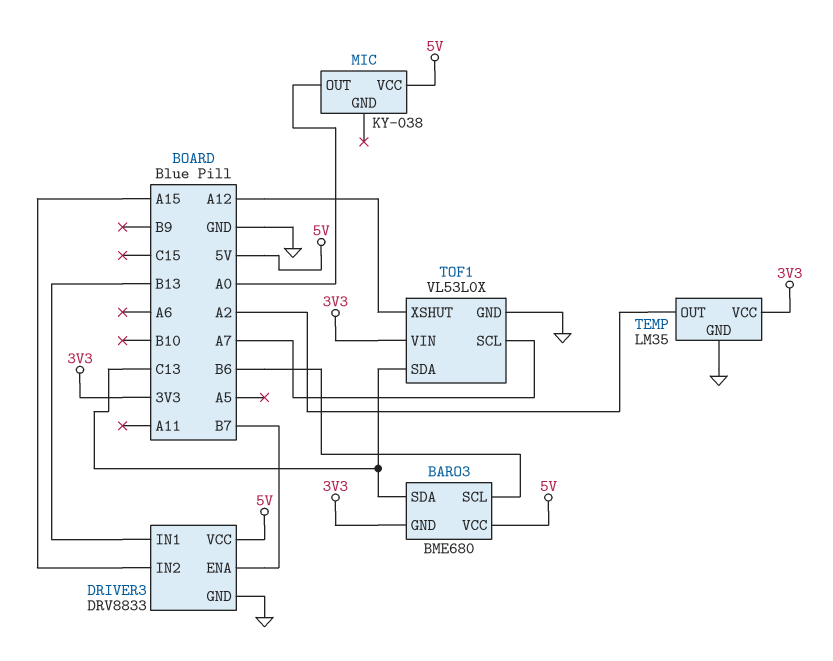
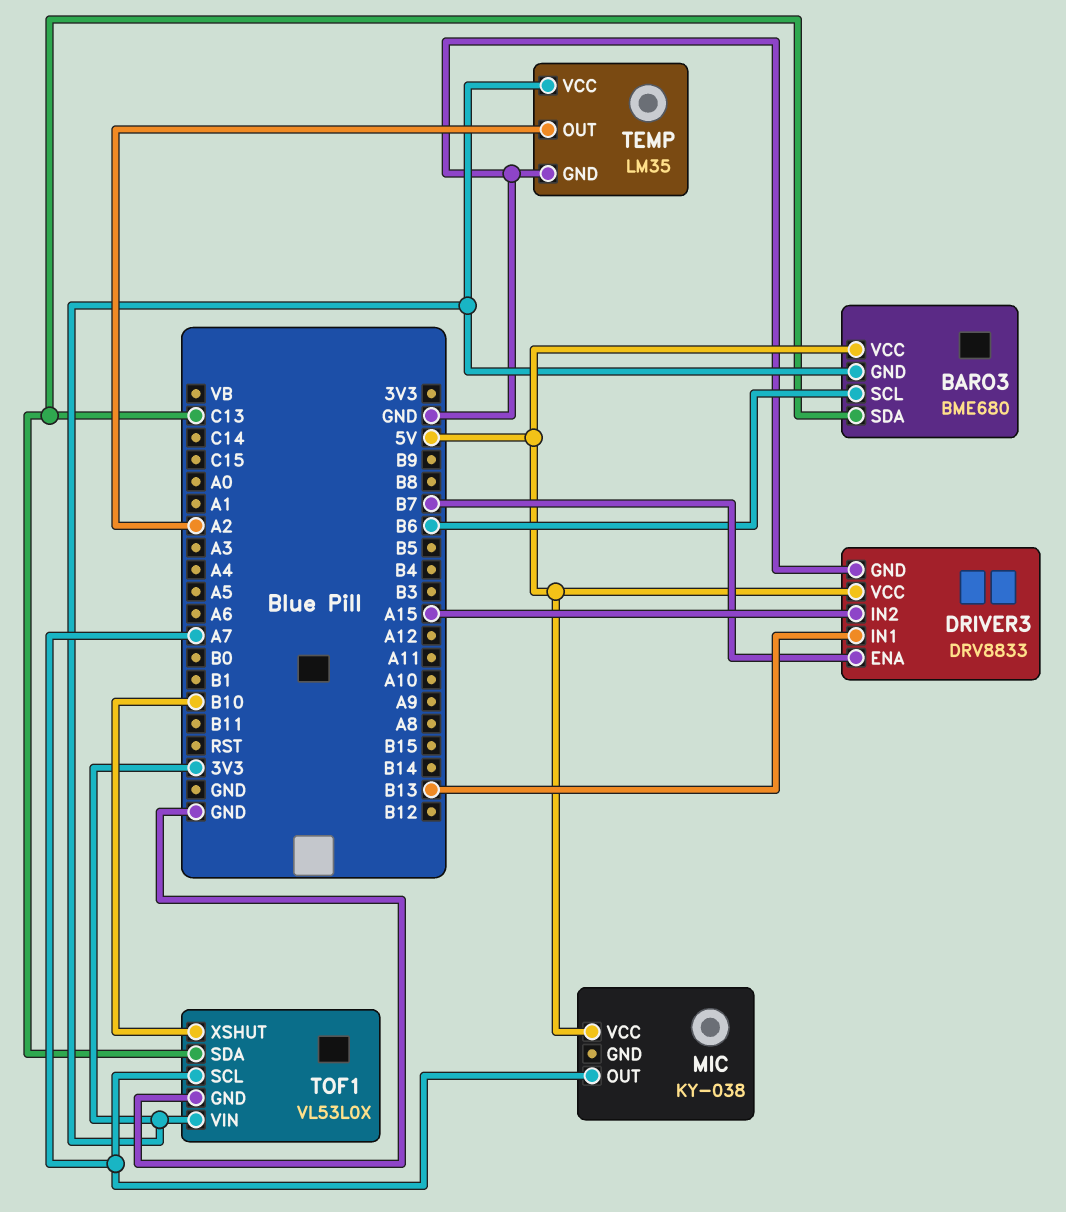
MIC pin OUT: A0 -> A7
TOF1 pin XSHUT: A12 -> B10

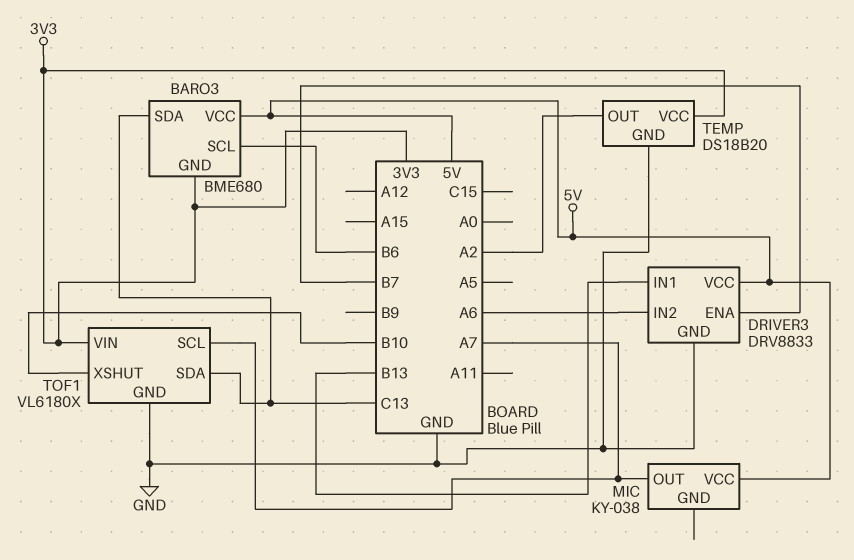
DRIVER3 pin IN2: A15 -> A6
TEMP: LM35 -> DS18B20
TOF1: VL53L0X -> VL6180X

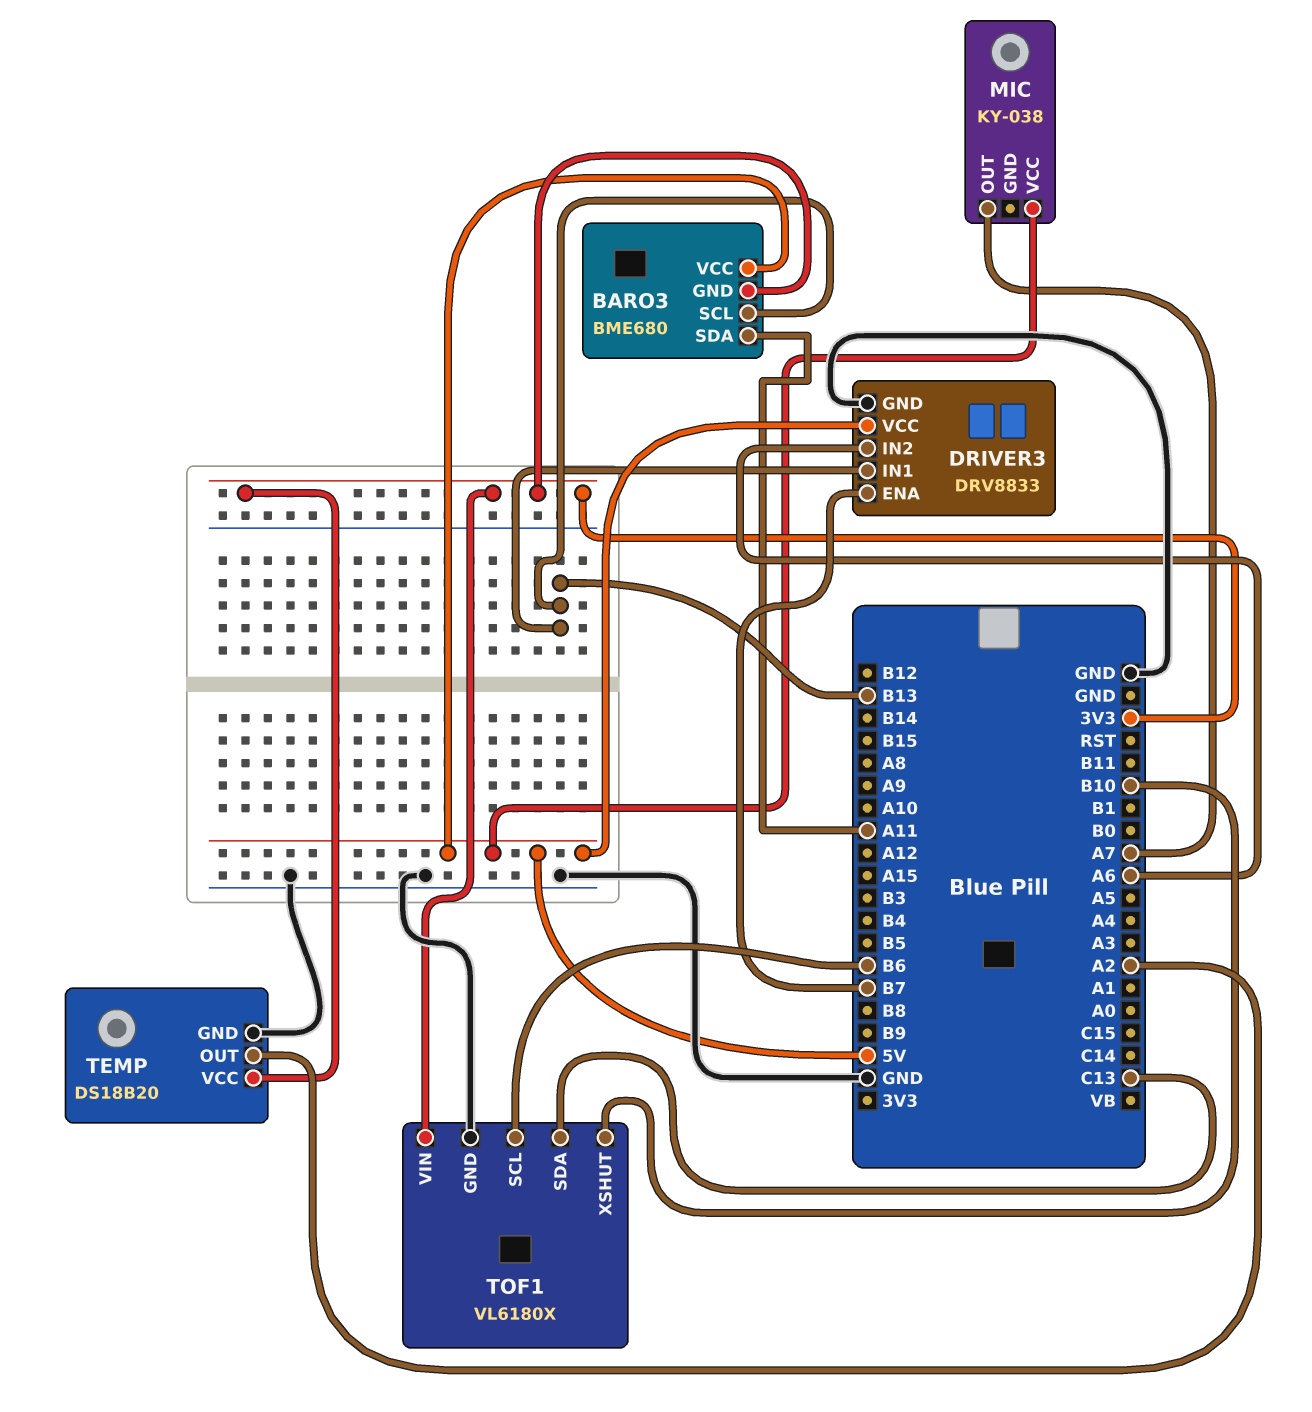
BARO3 pin SCL: B6 -> B13
BARO3 pin SDA: C13 -> A11
TOF1 pin SCL: A7 -> B6

